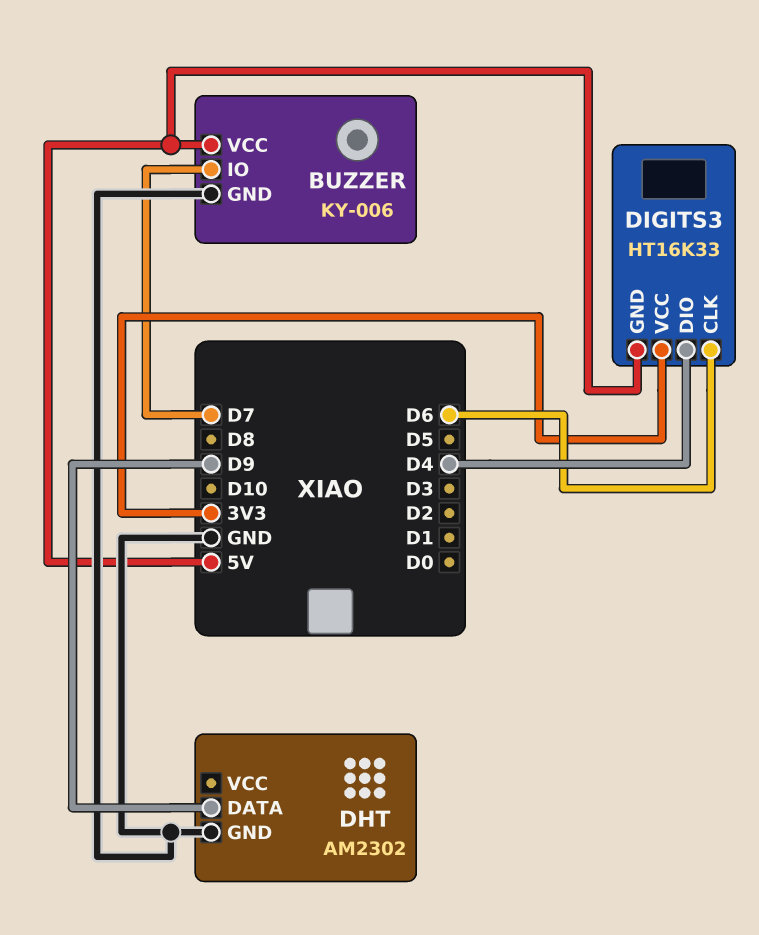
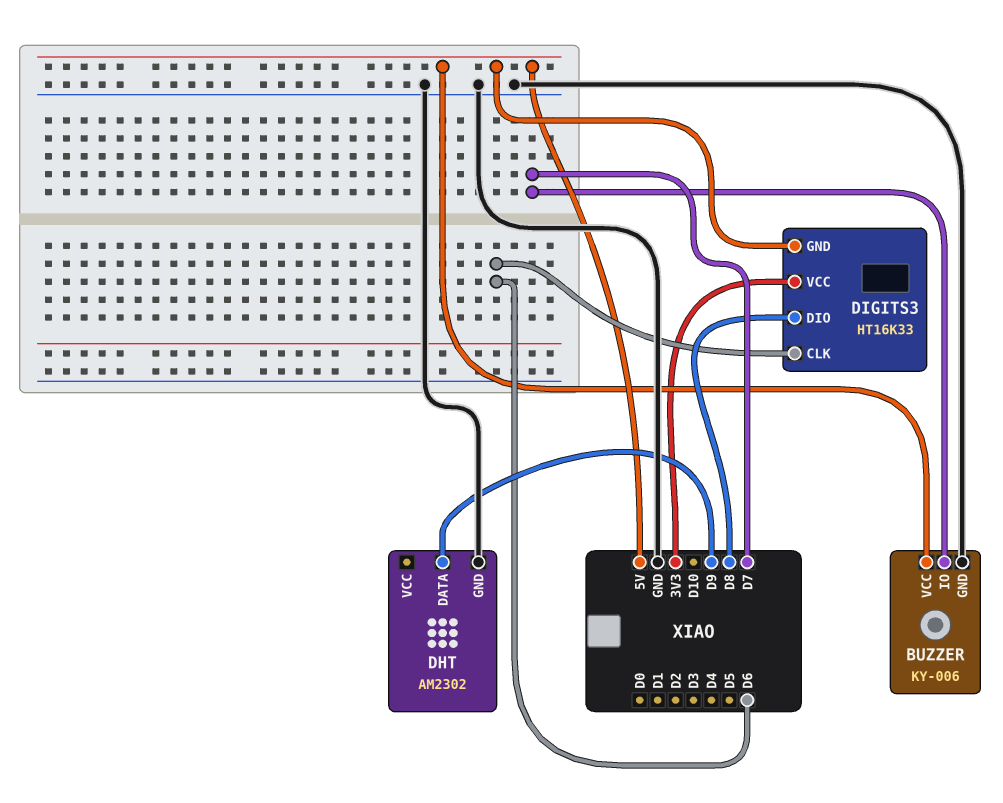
DIGITS3 pin DIO: D4 -> D8

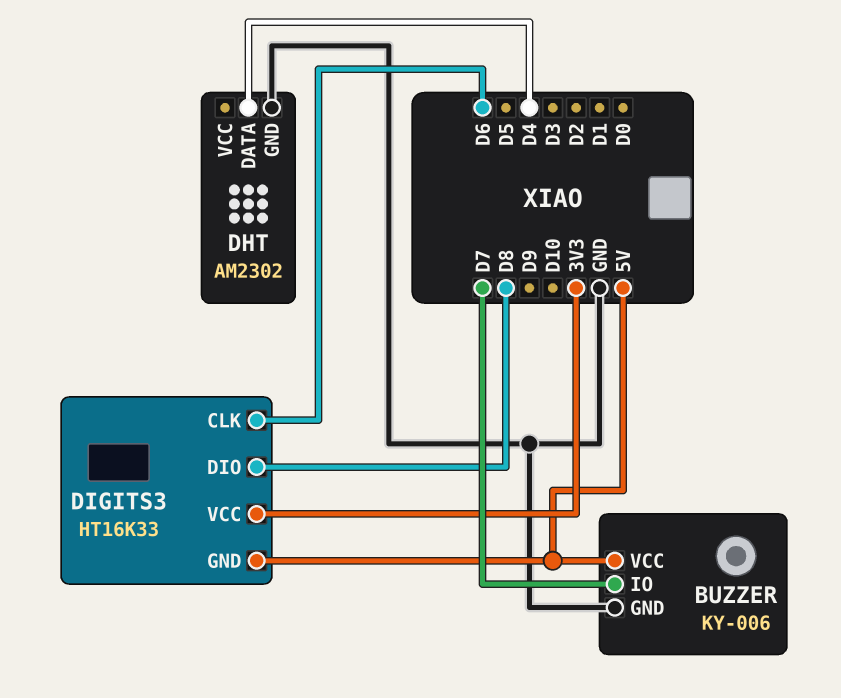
DHT pin DATA: D9 -> D4

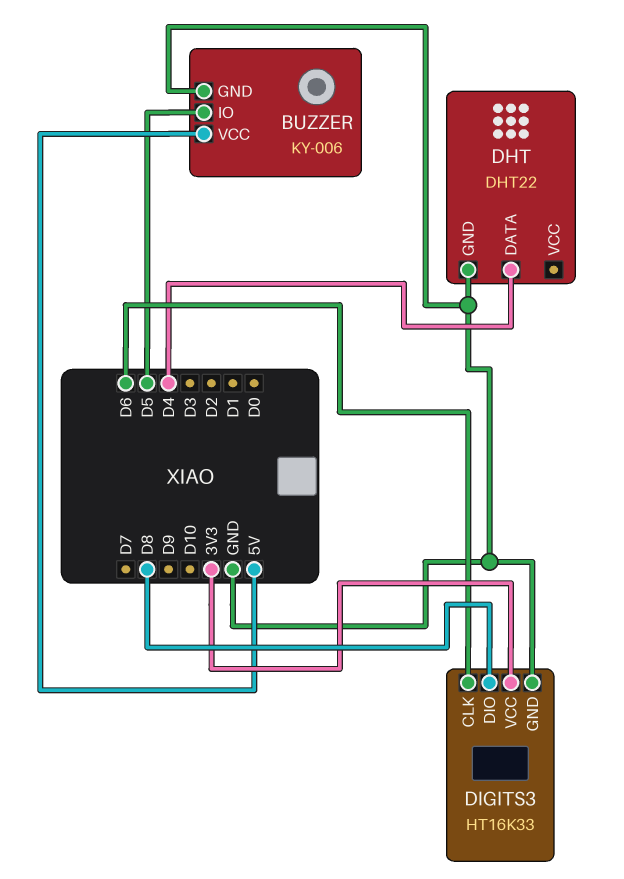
BUZZER pin IO: D7 -> D5
DHT: AM2302 -> DHT22
DIGITS3 pin GND: 5V -> GND

